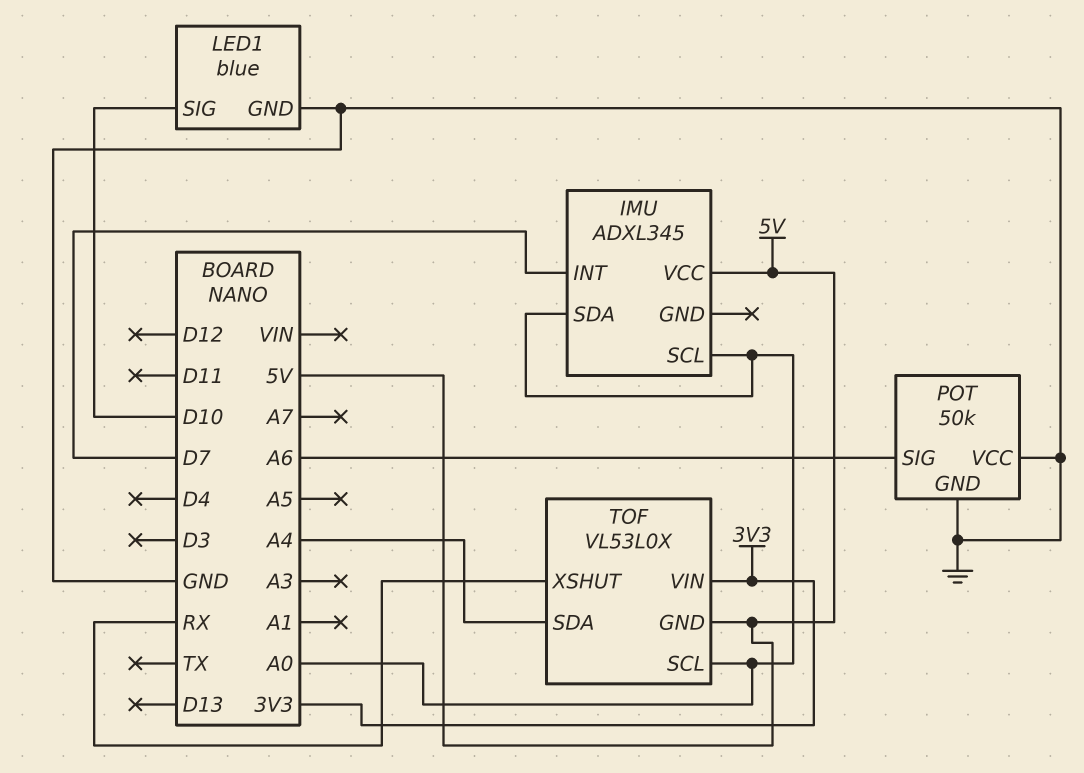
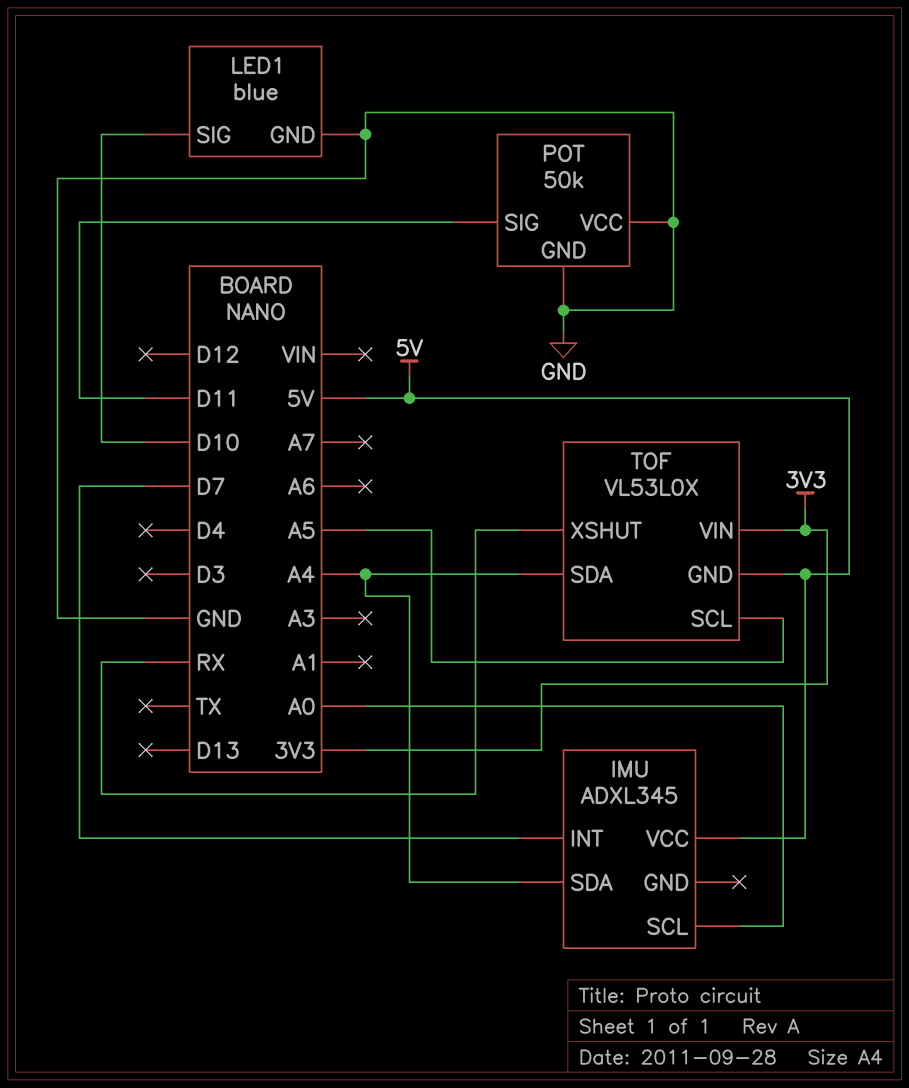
IMU pin SDA: A0 -> A4
POT pin SIG: A6 -> D11
TOF pin SCL: A0 -> A5

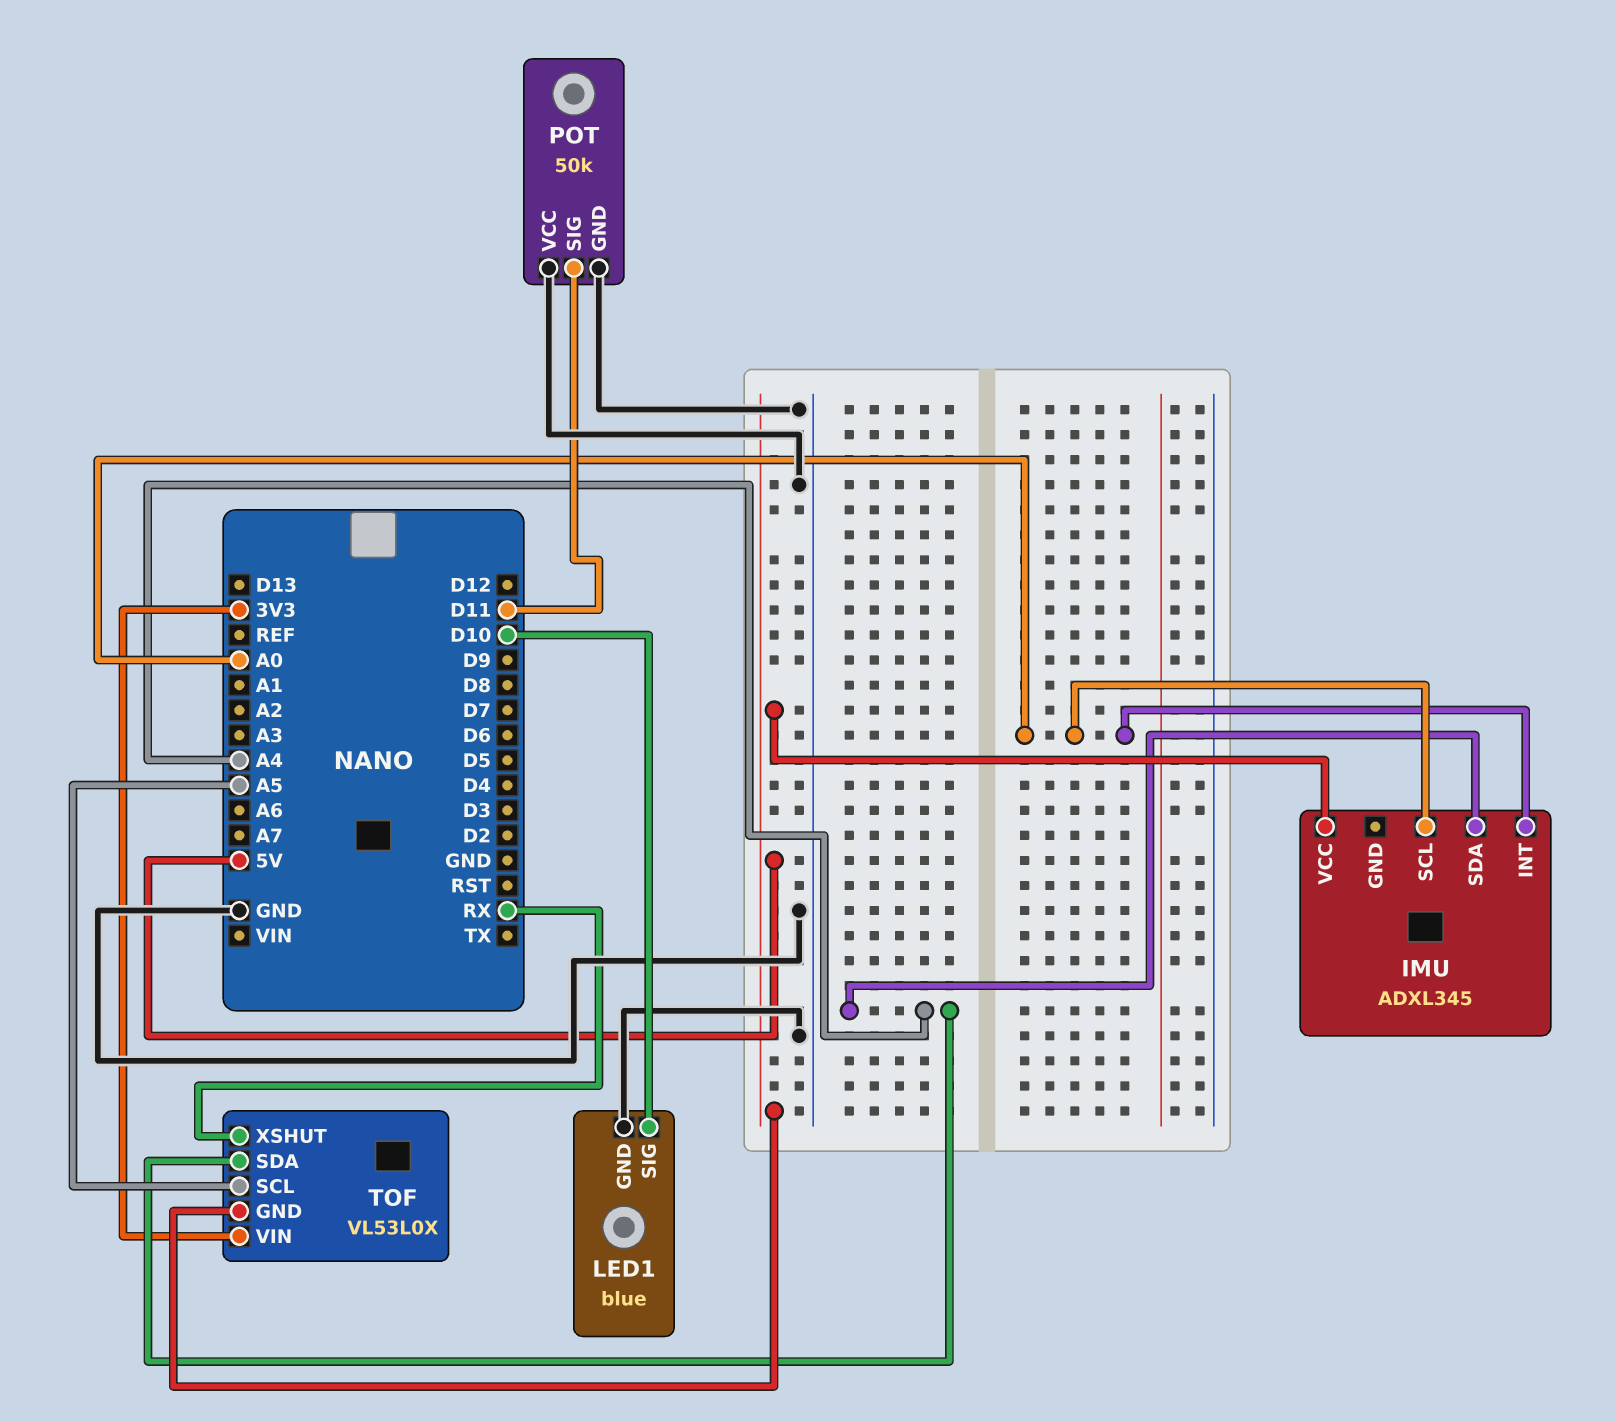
IMU pin INT: D7 -> A0

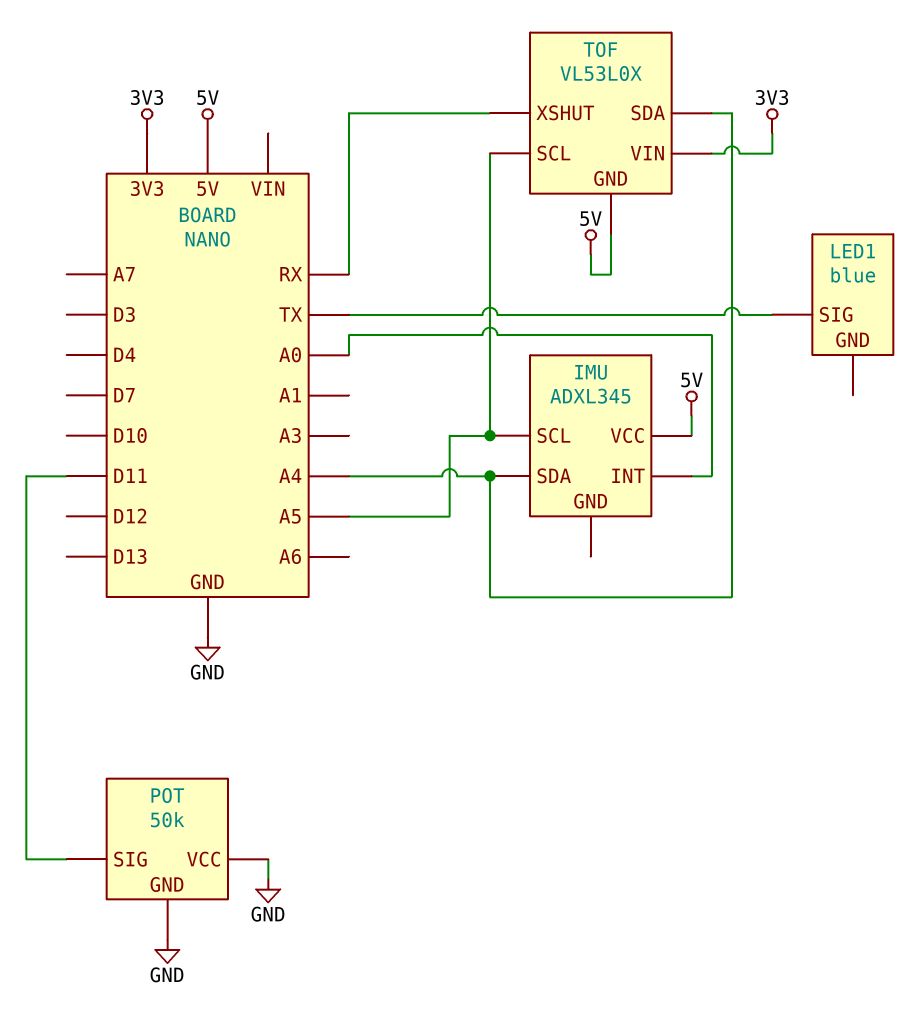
IMU pin SCL: A0 -> A5
LED1 pin GND: GND -> none
LED1 pin SIG: D10 -> TX

